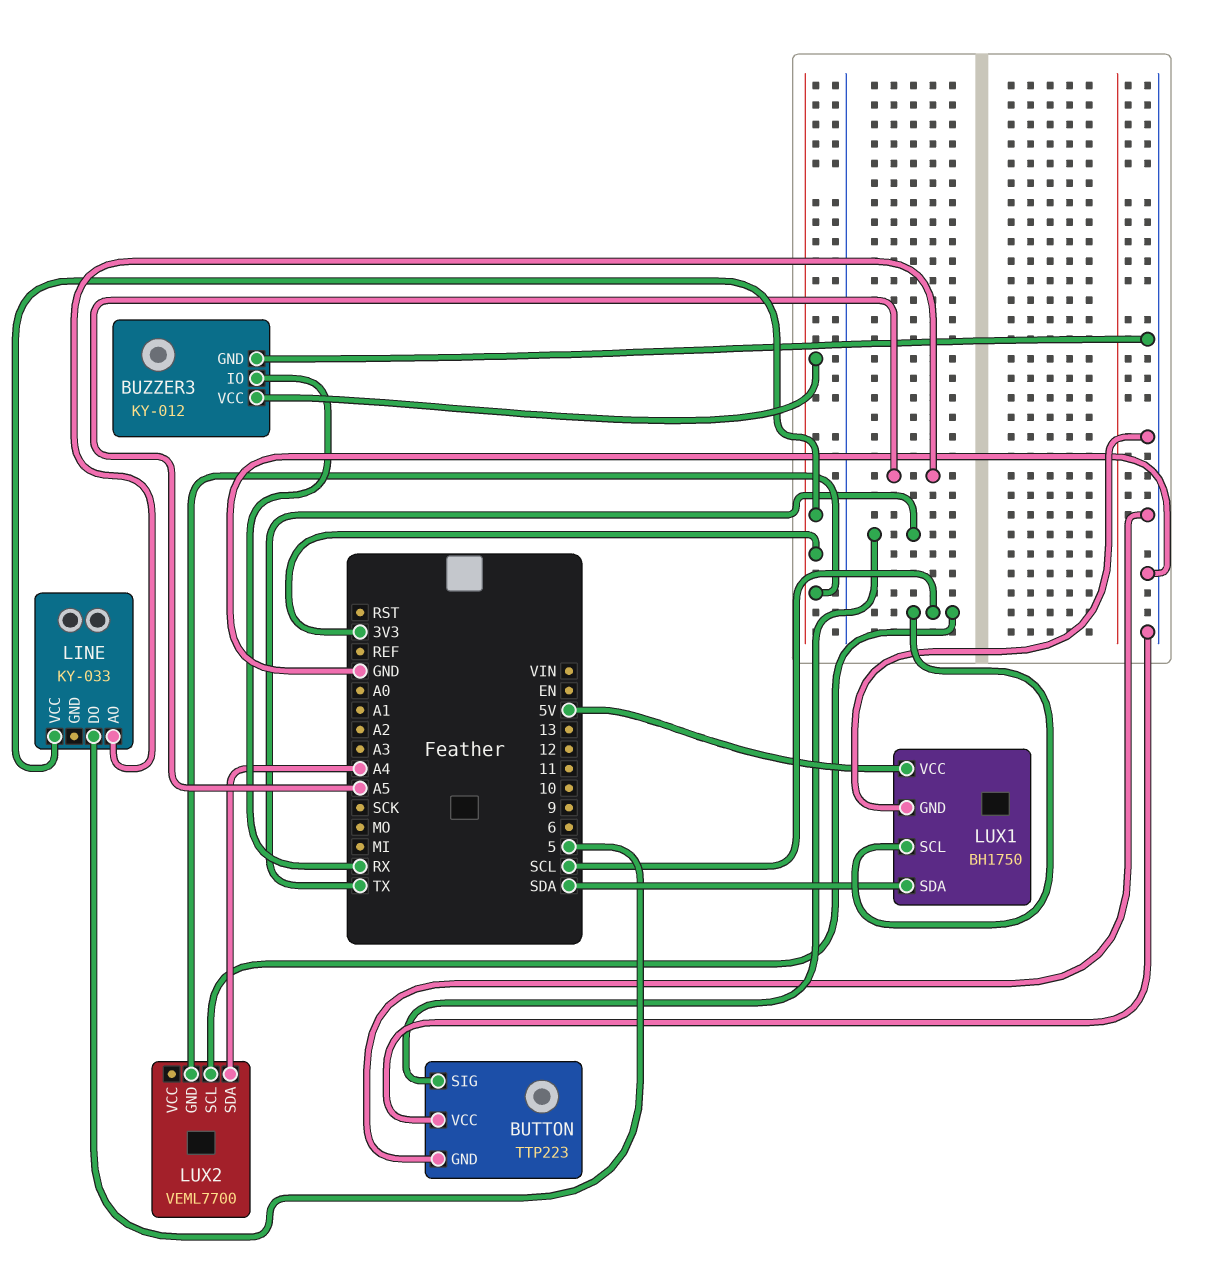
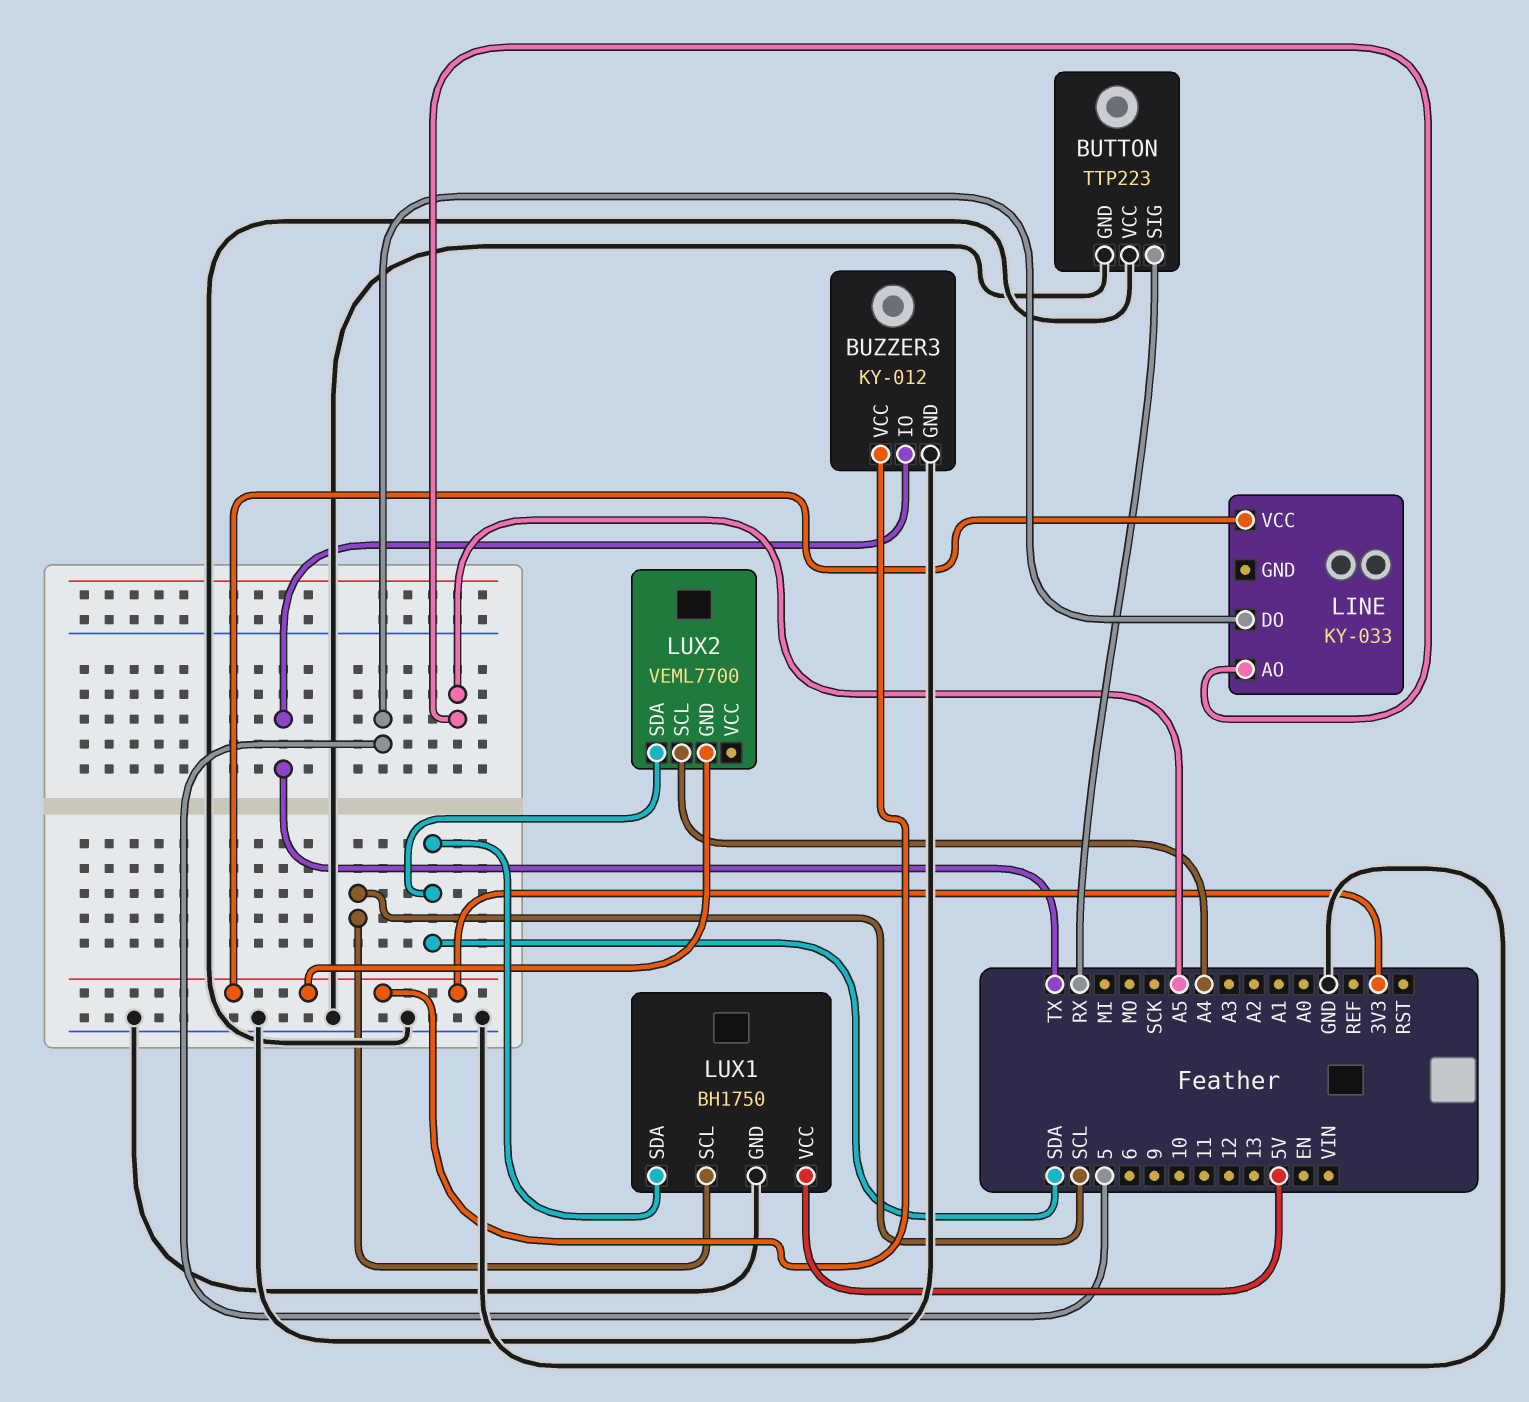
BUTTON pin SIG: TX -> RX
BUZZER3 pin IO: RX -> TX
LUX2 pin SCL: SCL -> A4
LUX2 pin SDA: A4 -> SDA

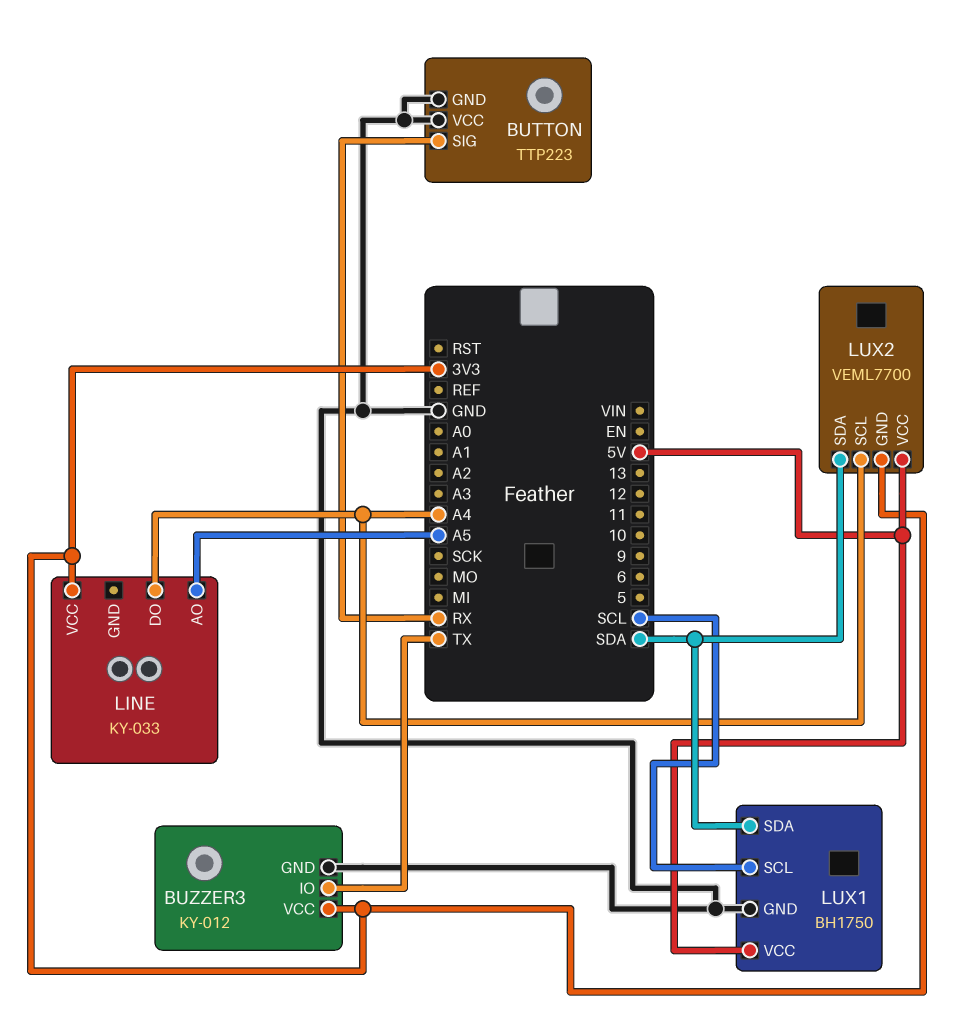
LINE pin DO: 5 -> A4
LUX2 pin VCC: none -> 5V

